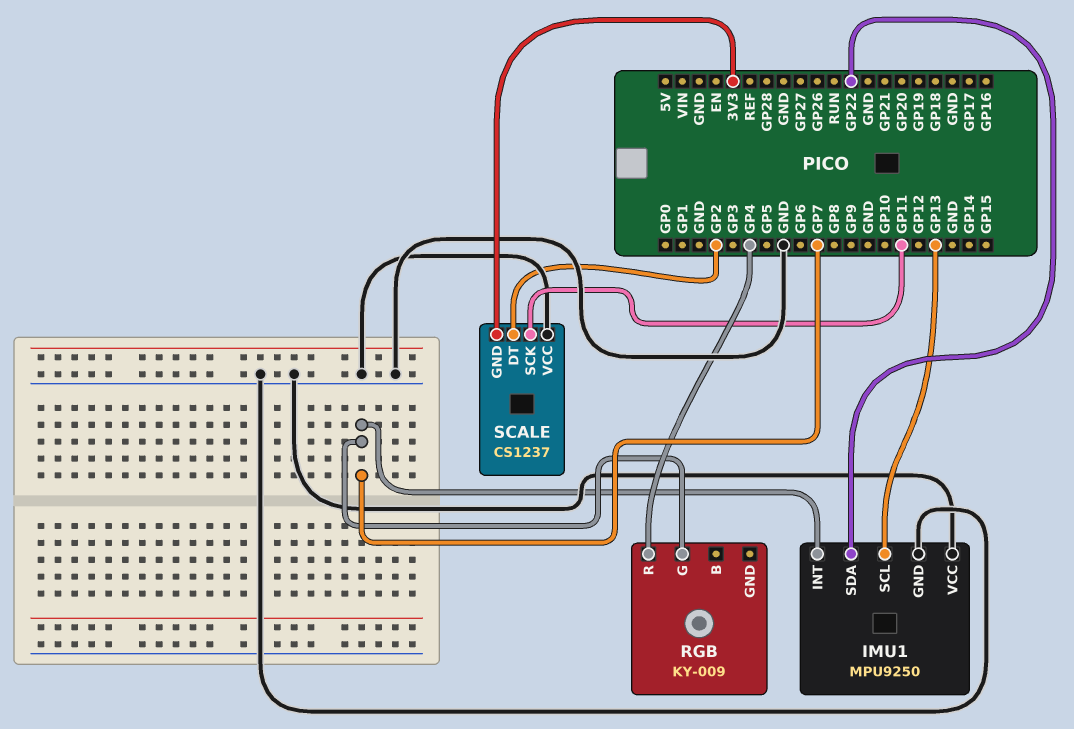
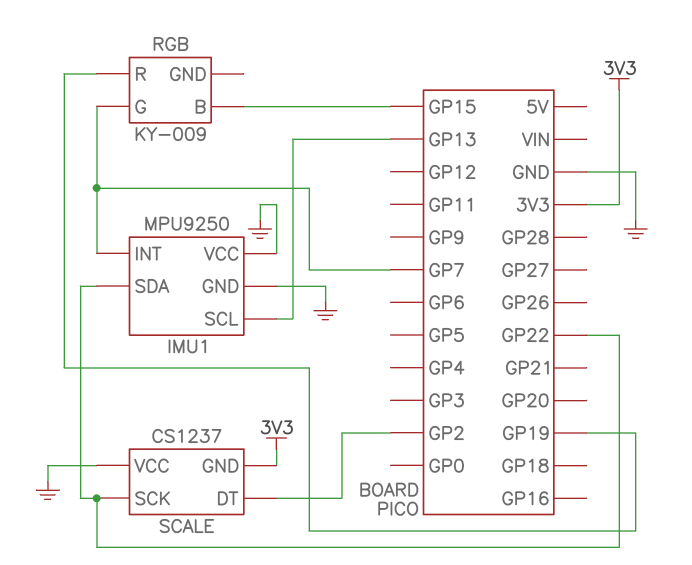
RGB pin B: none -> GP15
RGB pin R: GP4 -> GP19
SCALE pin SCK: GP11 -> GP22

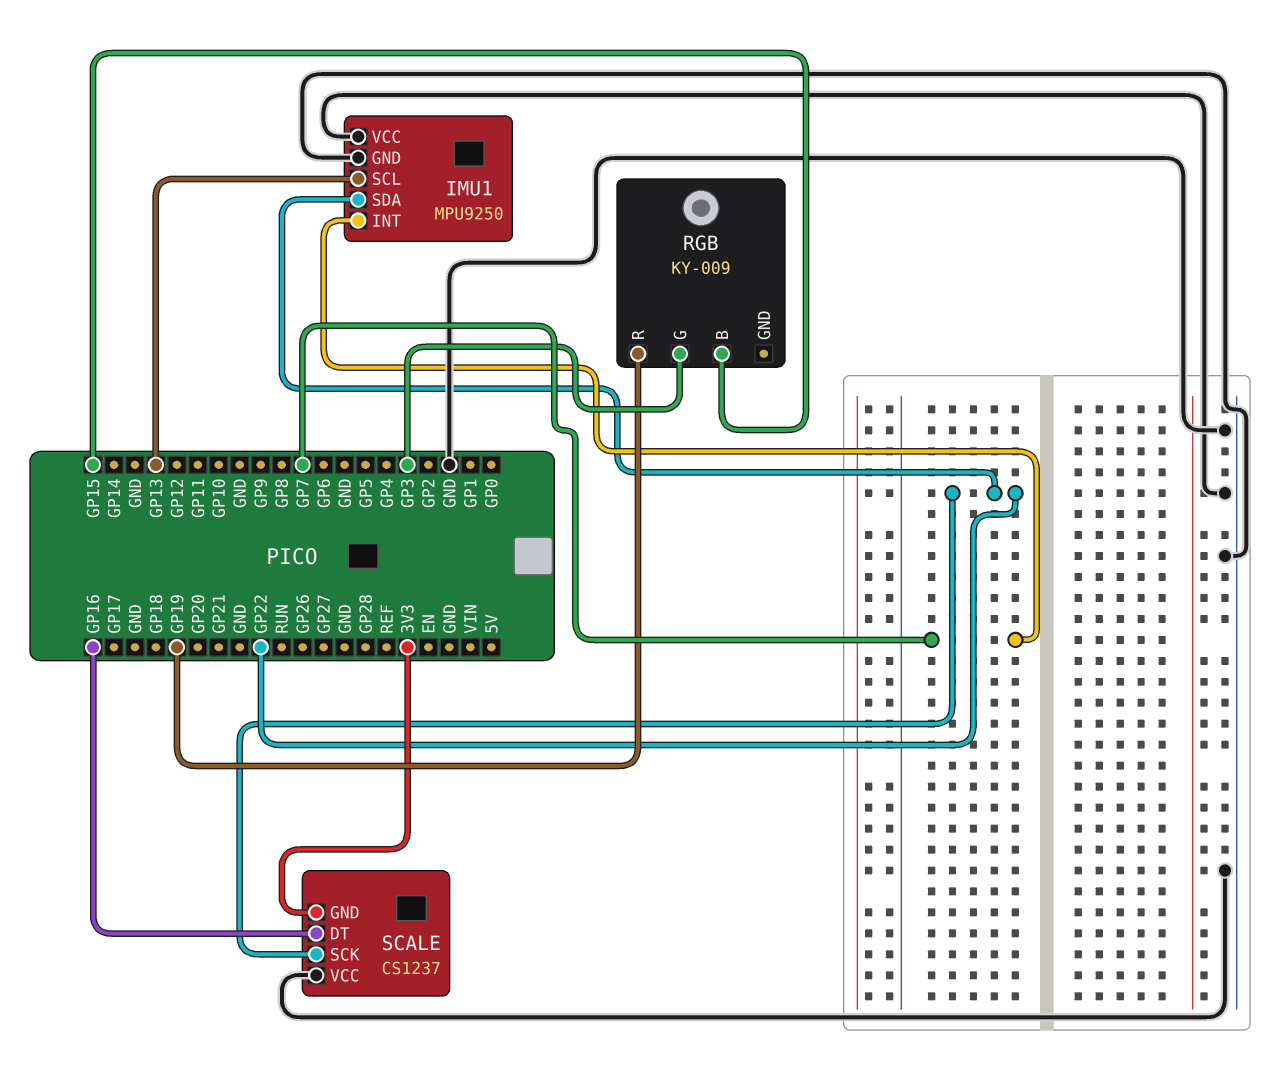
RGB pin G: GP7 -> GP3
SCALE pin DT: GP2 -> GP16

